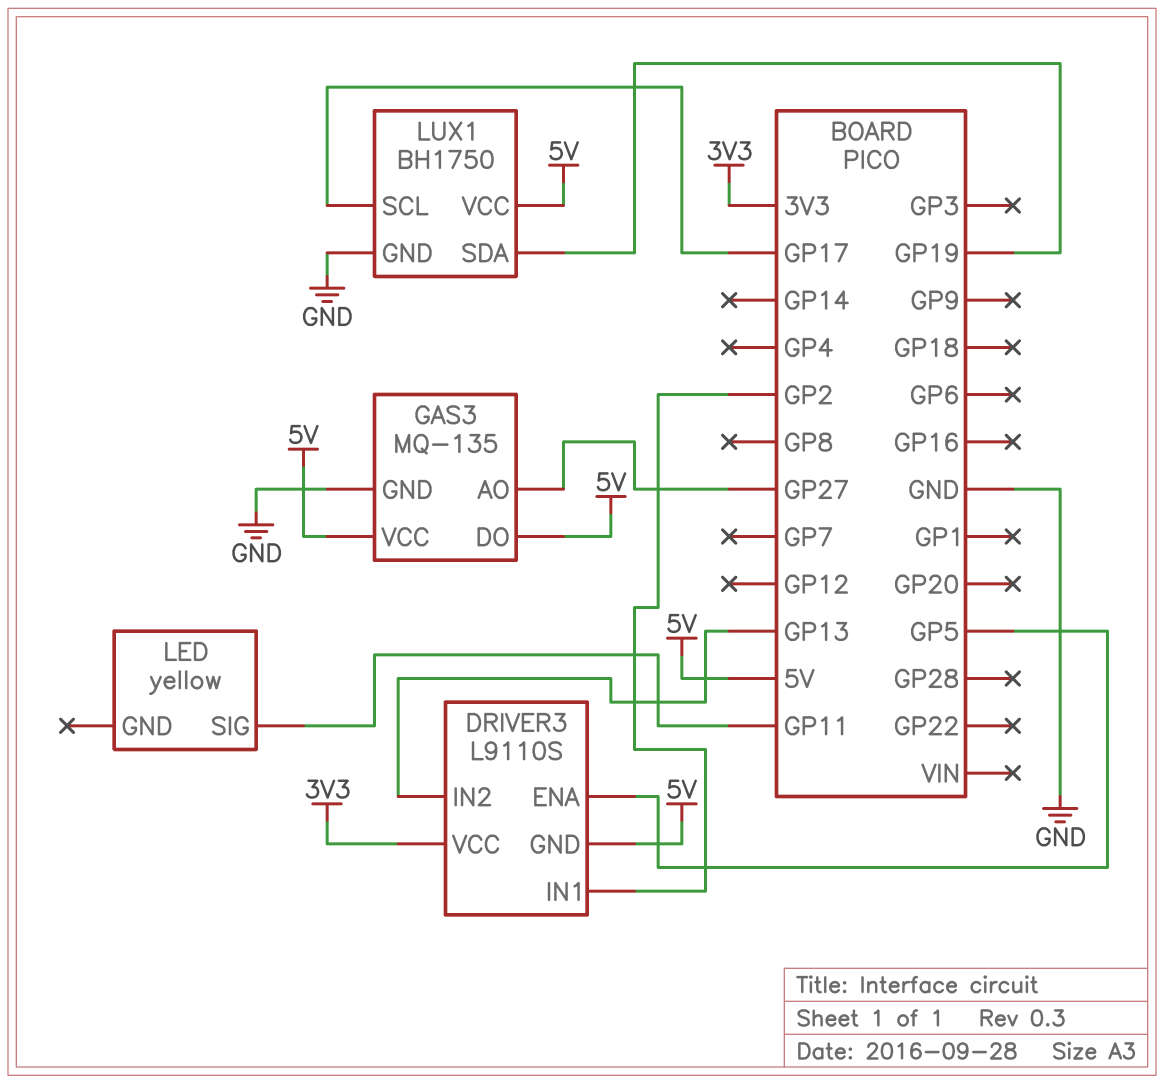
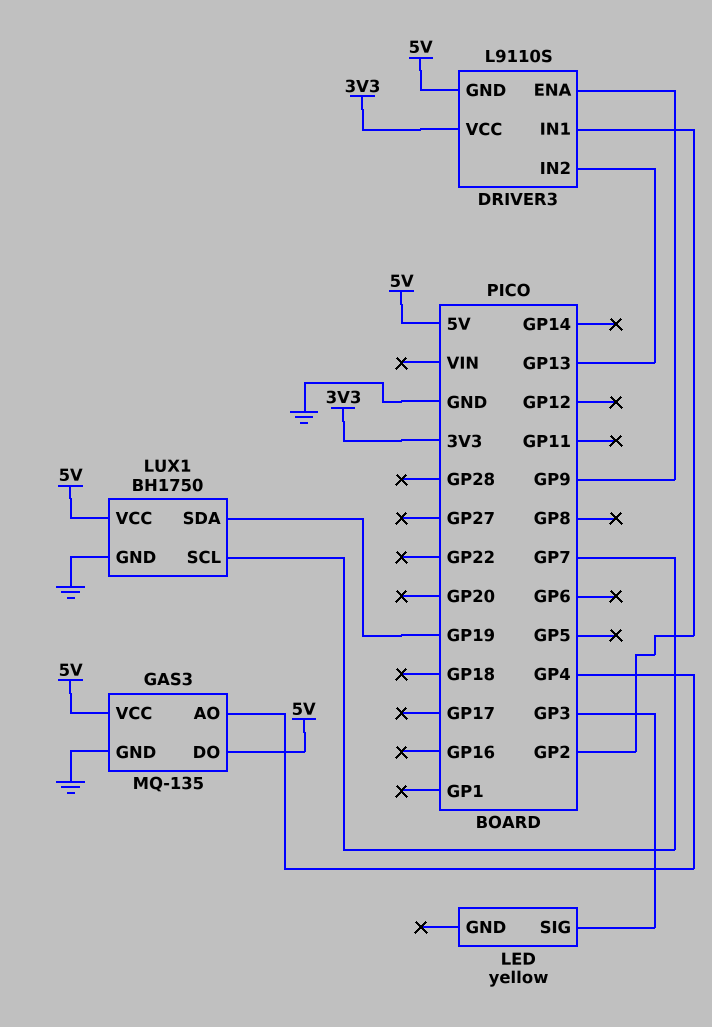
DRIVER3 pin ENA: GP5 -> GP9
GAS3 pin AO: GP27 -> GP4
LED pin SIG: GP11 -> GP3
LUX1 pin SCL: GP17 -> GP7

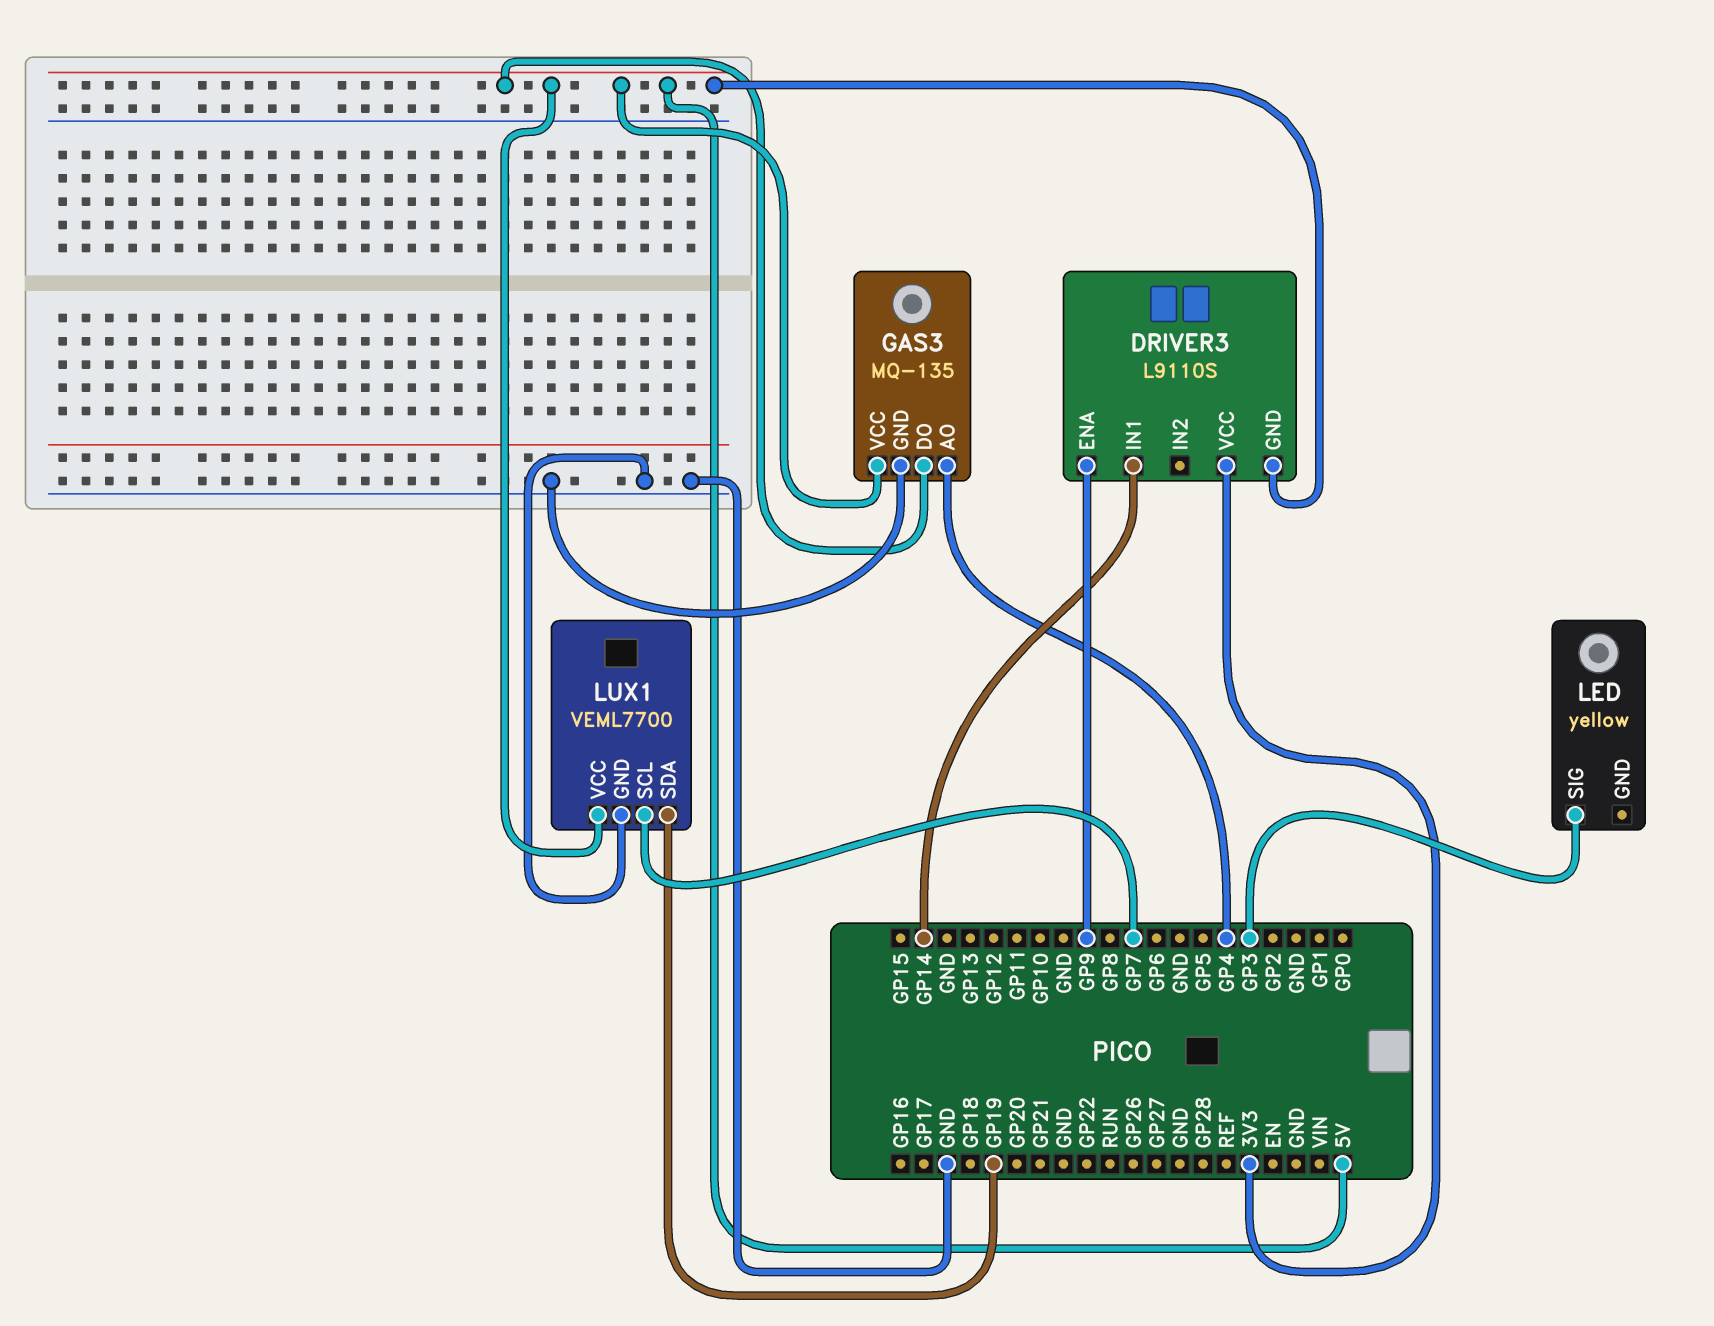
DRIVER3 pin IN1: GP2 -> GP14
DRIVER3 pin IN2: GP13 -> none
LUX1: BH1750 -> VEML7700

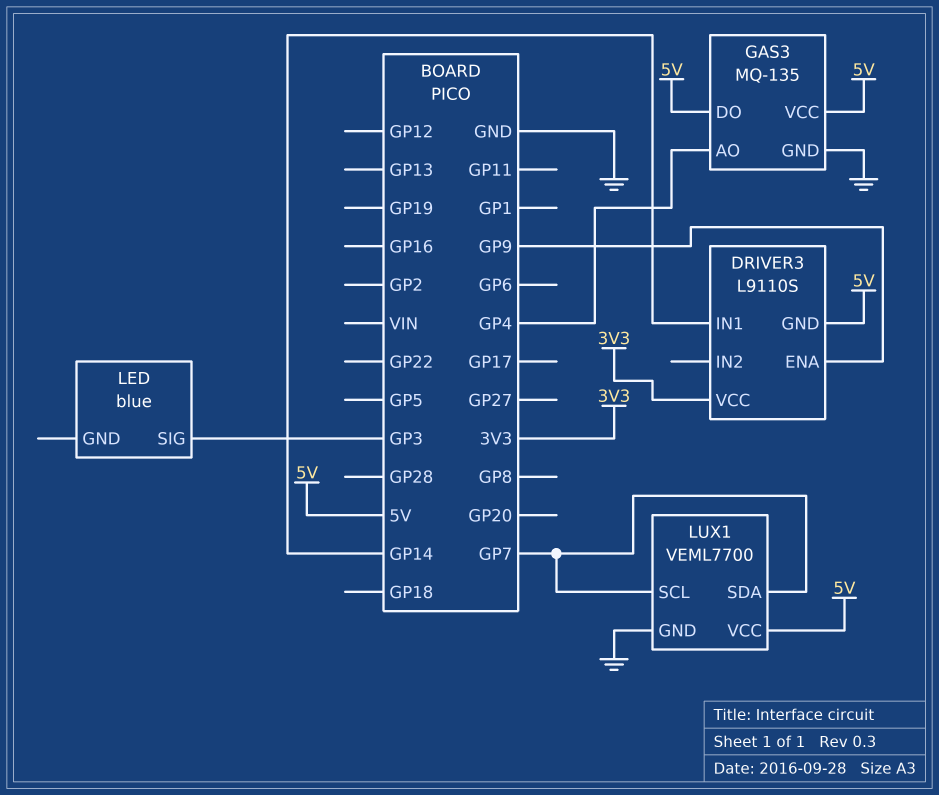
LED: yellow -> blue
LUX1 pin SDA: GP19 -> GP7

